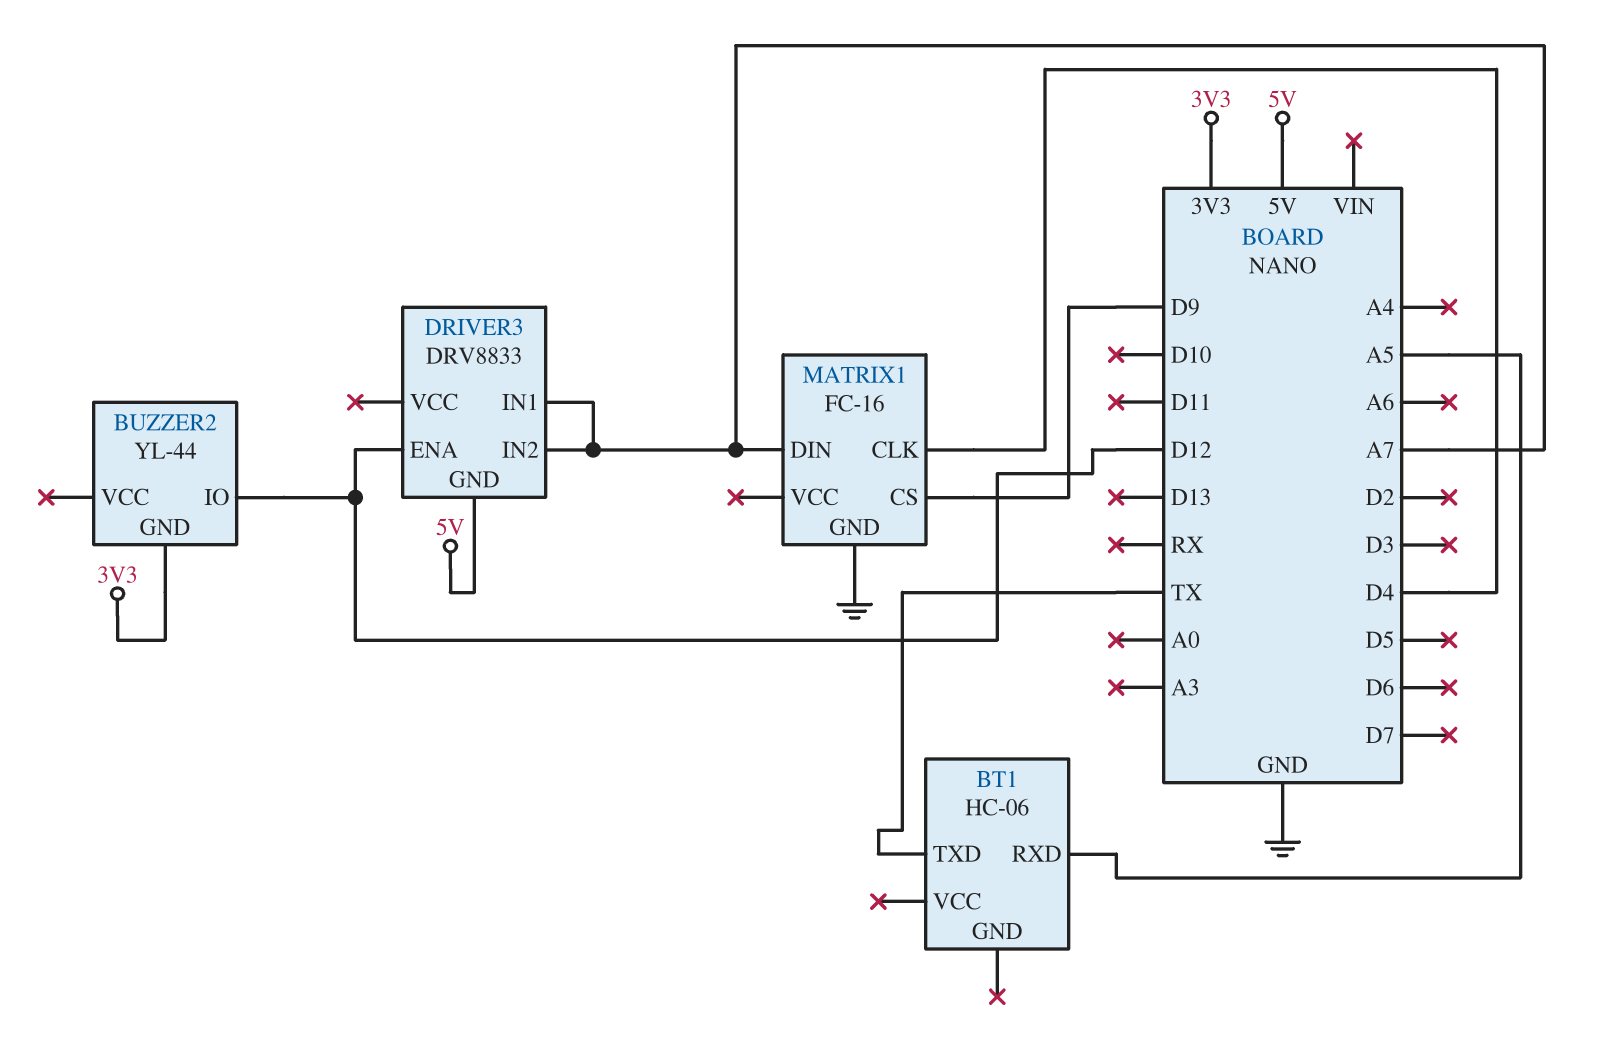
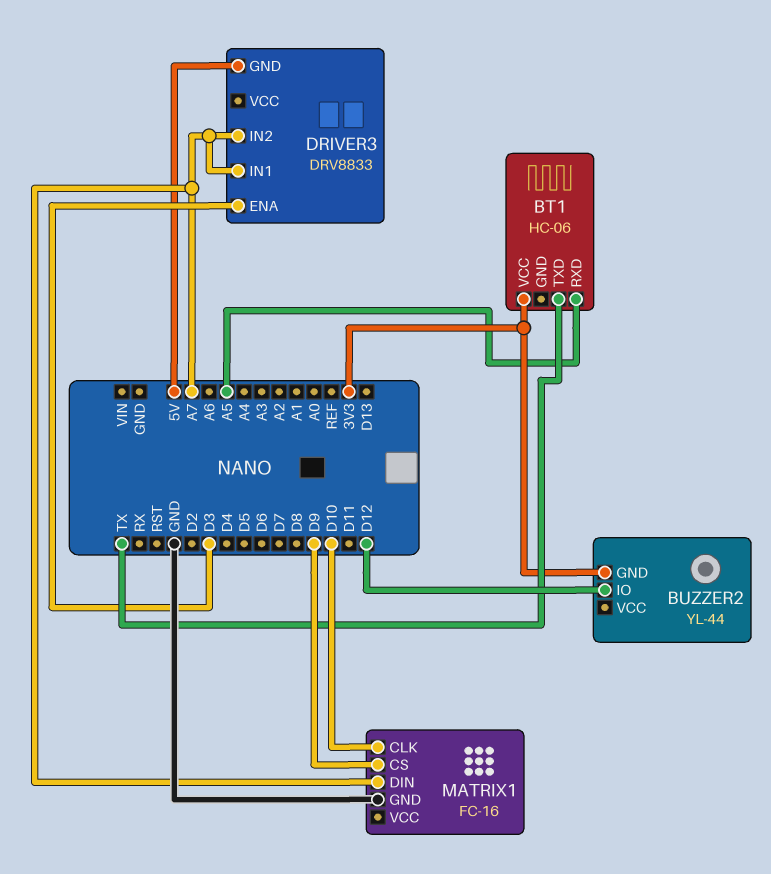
BT1 pin VCC: none -> 3V3
DRIVER3 pin ENA: D12 -> D3
MATRIX1 pin CLK: D4 -> D10

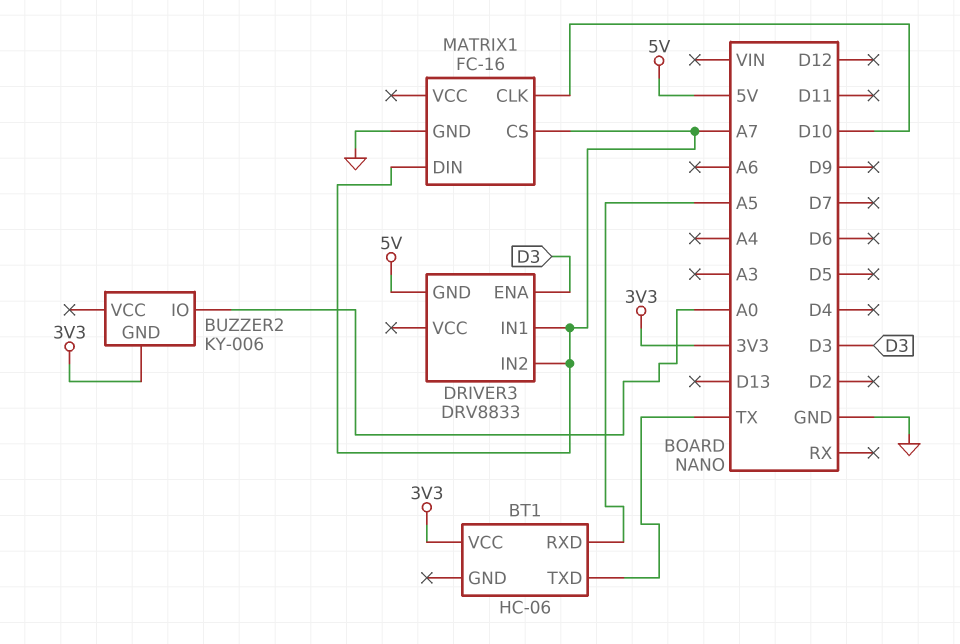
BUZZER2: YL-44 -> KY-006
BUZZER2 pin IO: D12 -> A0
MATRIX1 pin CS: D9 -> A7

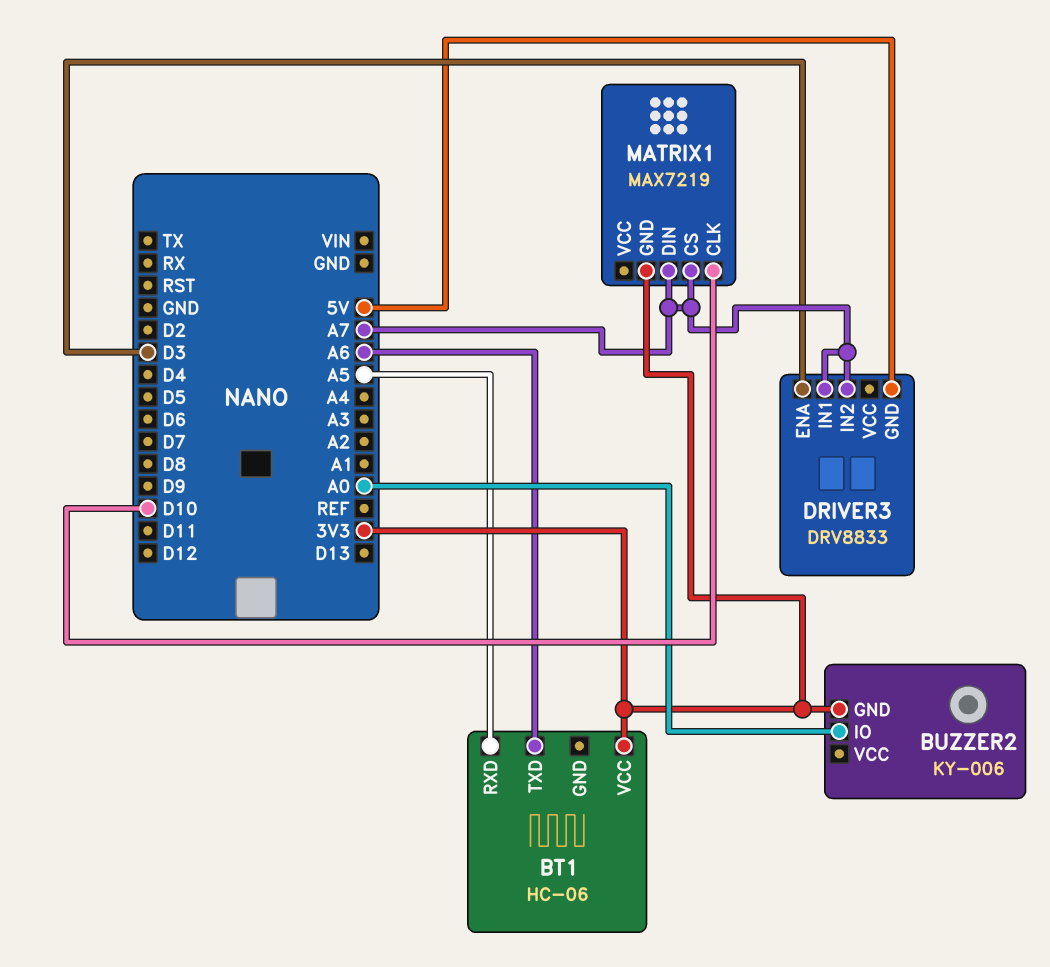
BT1 pin TXD: TX -> A6
MATRIX1: FC-16 -> MAX7219
MATRIX1 pin GND: GND -> 3V3

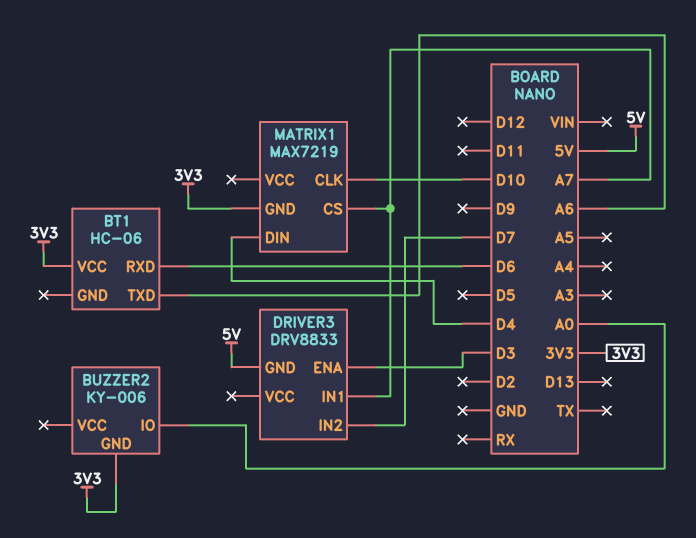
BT1 pin RXD: A5 -> D6
DRIVER3 pin IN2: A7 -> D7
MATRIX1 pin DIN: A7 -> D4

